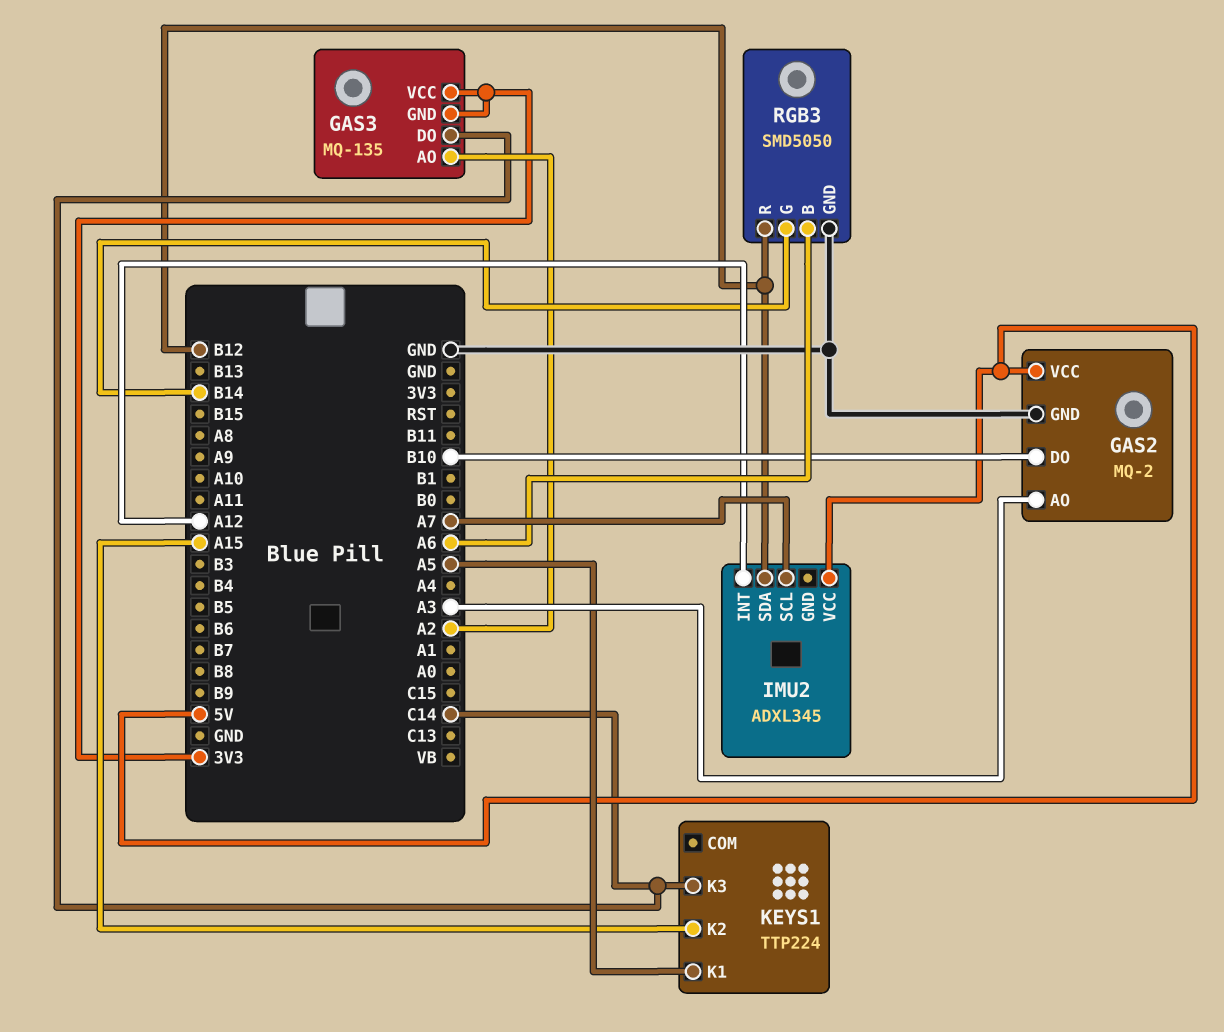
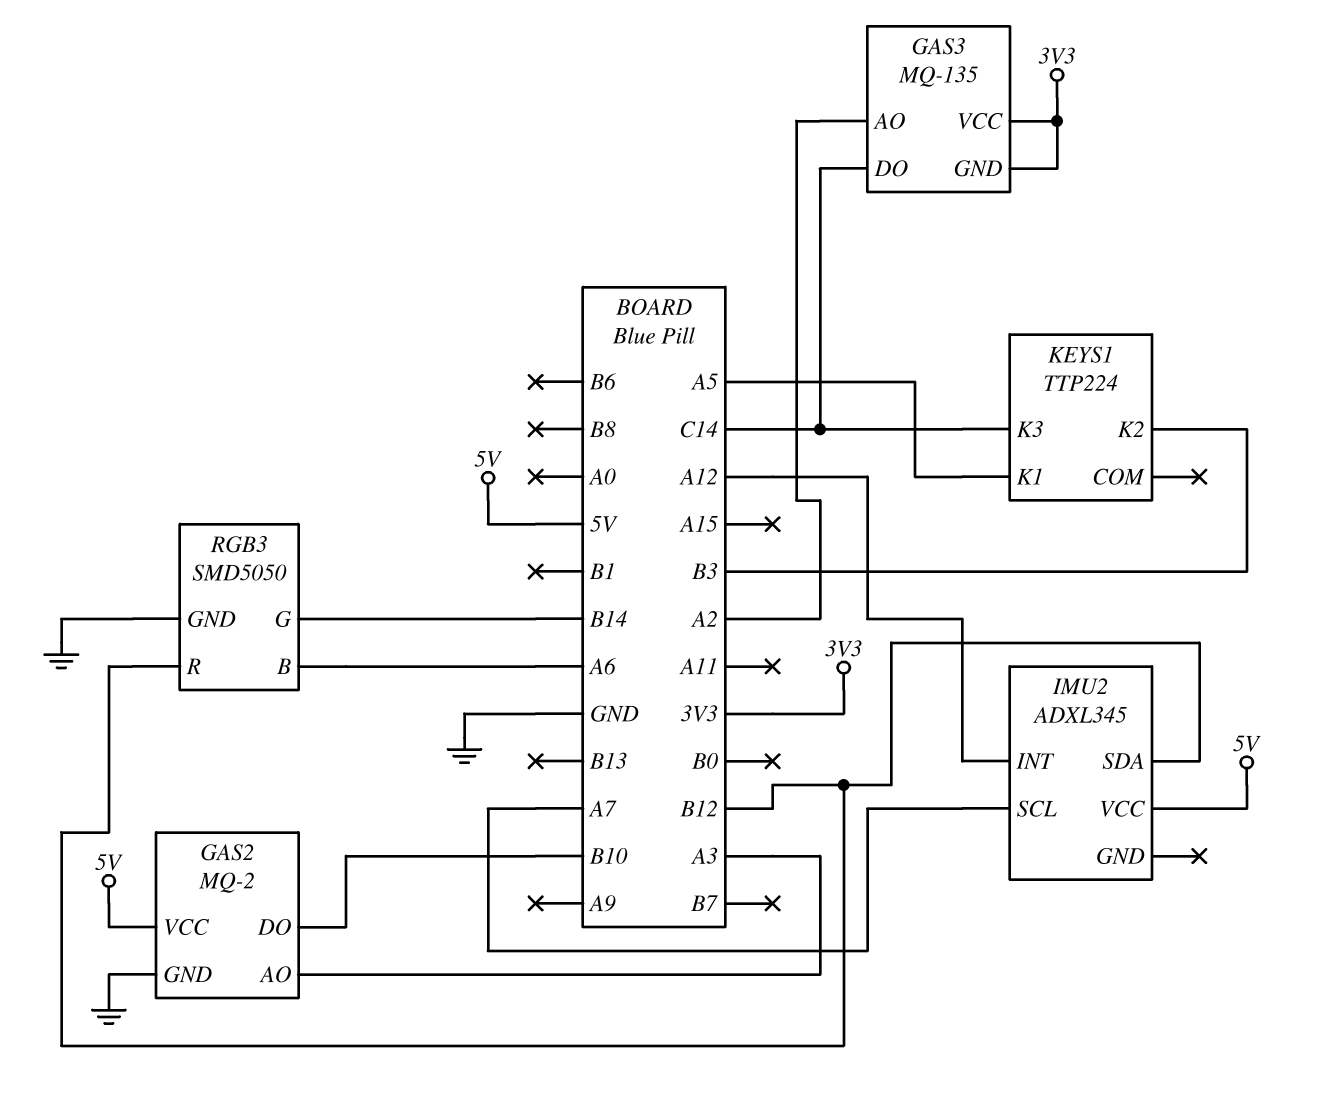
KEYS1 pin K2: A15 -> B3

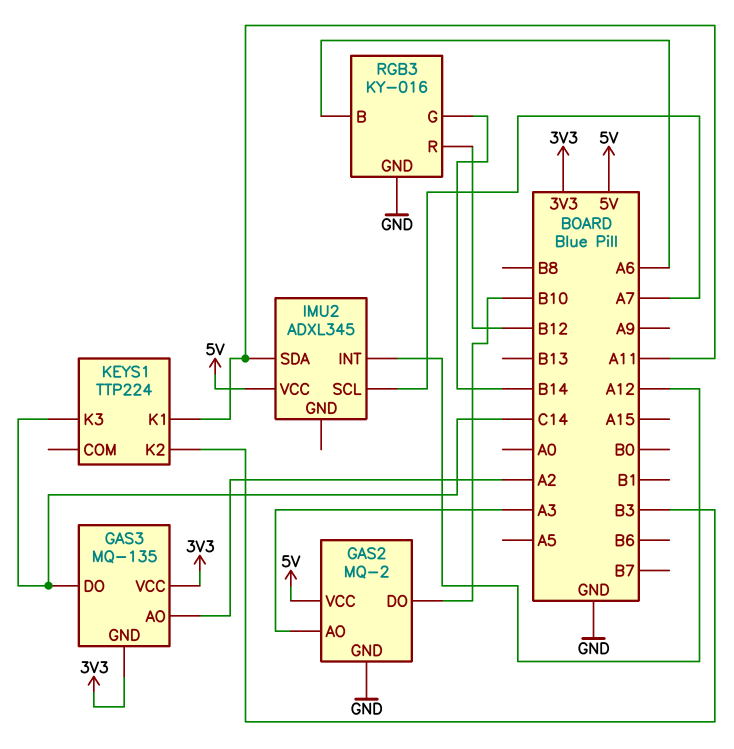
IMU2 pin SDA: B12 -> A11
KEYS1 pin K1: A5 -> A11
RGB3: SMD5050 -> KY-016

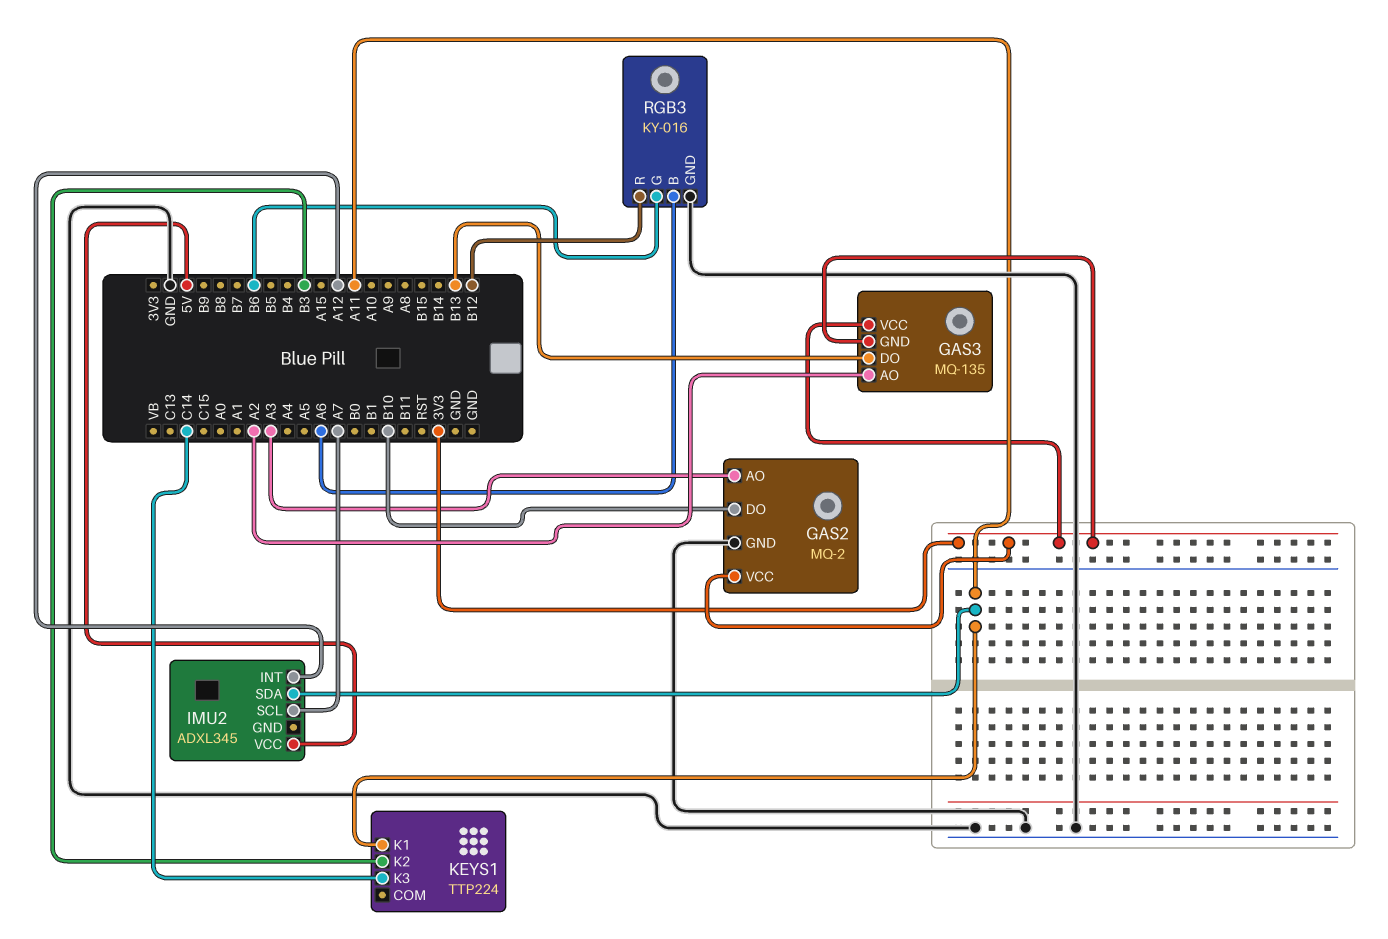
GAS2 pin VCC: 5V -> 3V3
GAS3 pin DO: C14 -> B13
RGB3 pin G: B14 -> B6

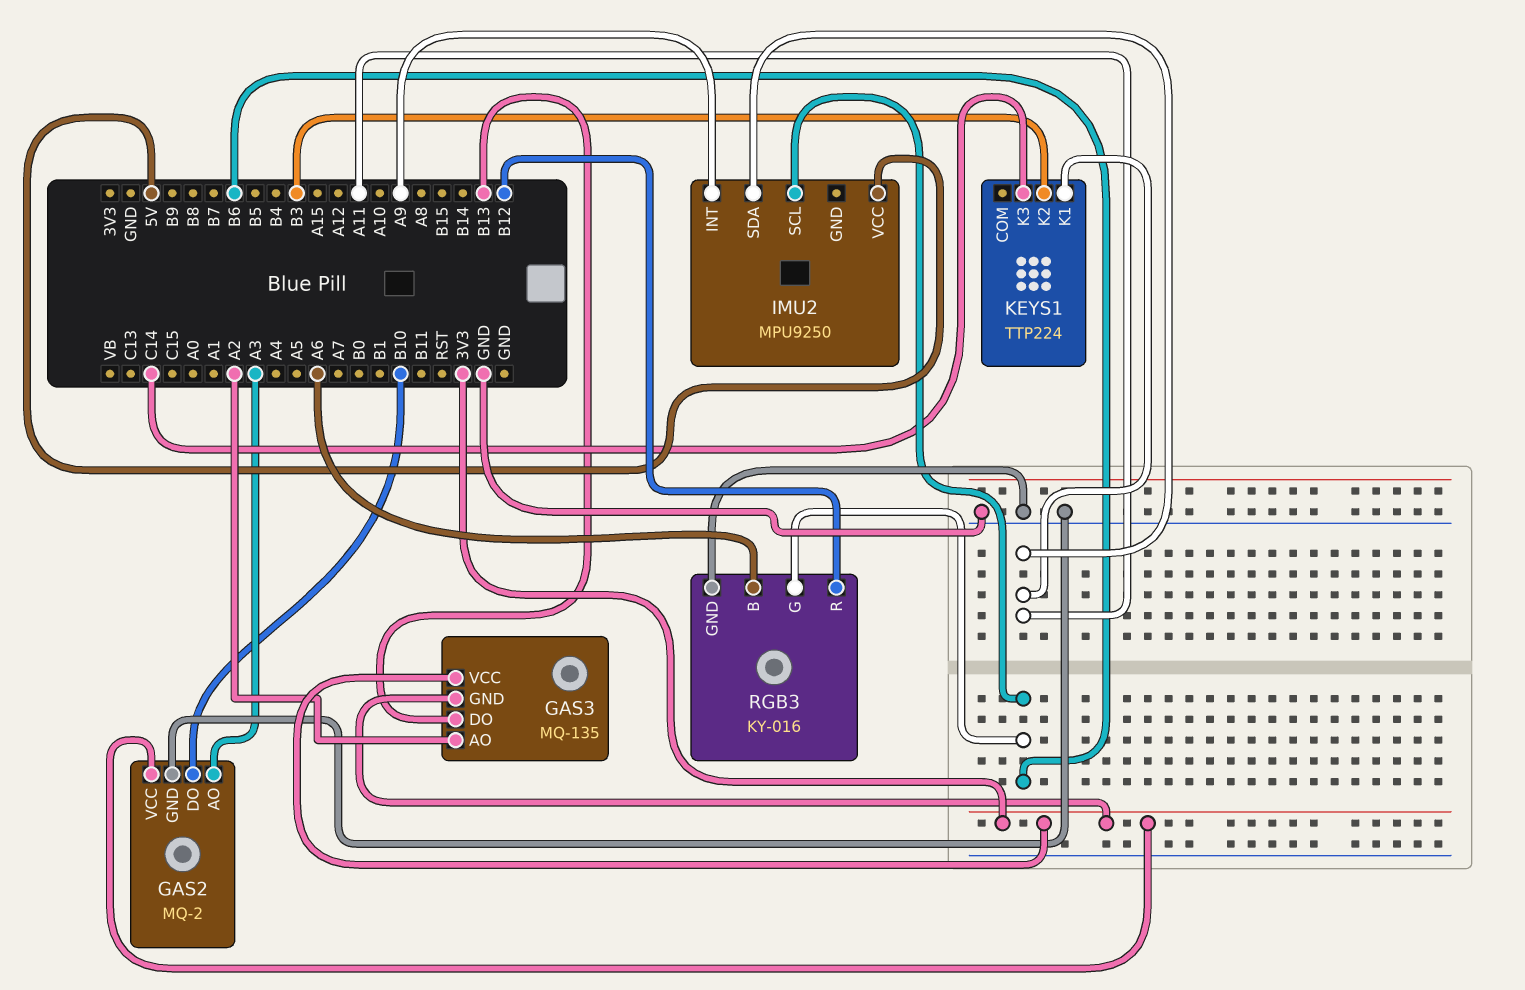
IMU2: ADXL345 -> MPU9250
IMU2 pin INT: A12 -> A9
IMU2 pin SCL: A7 -> B6

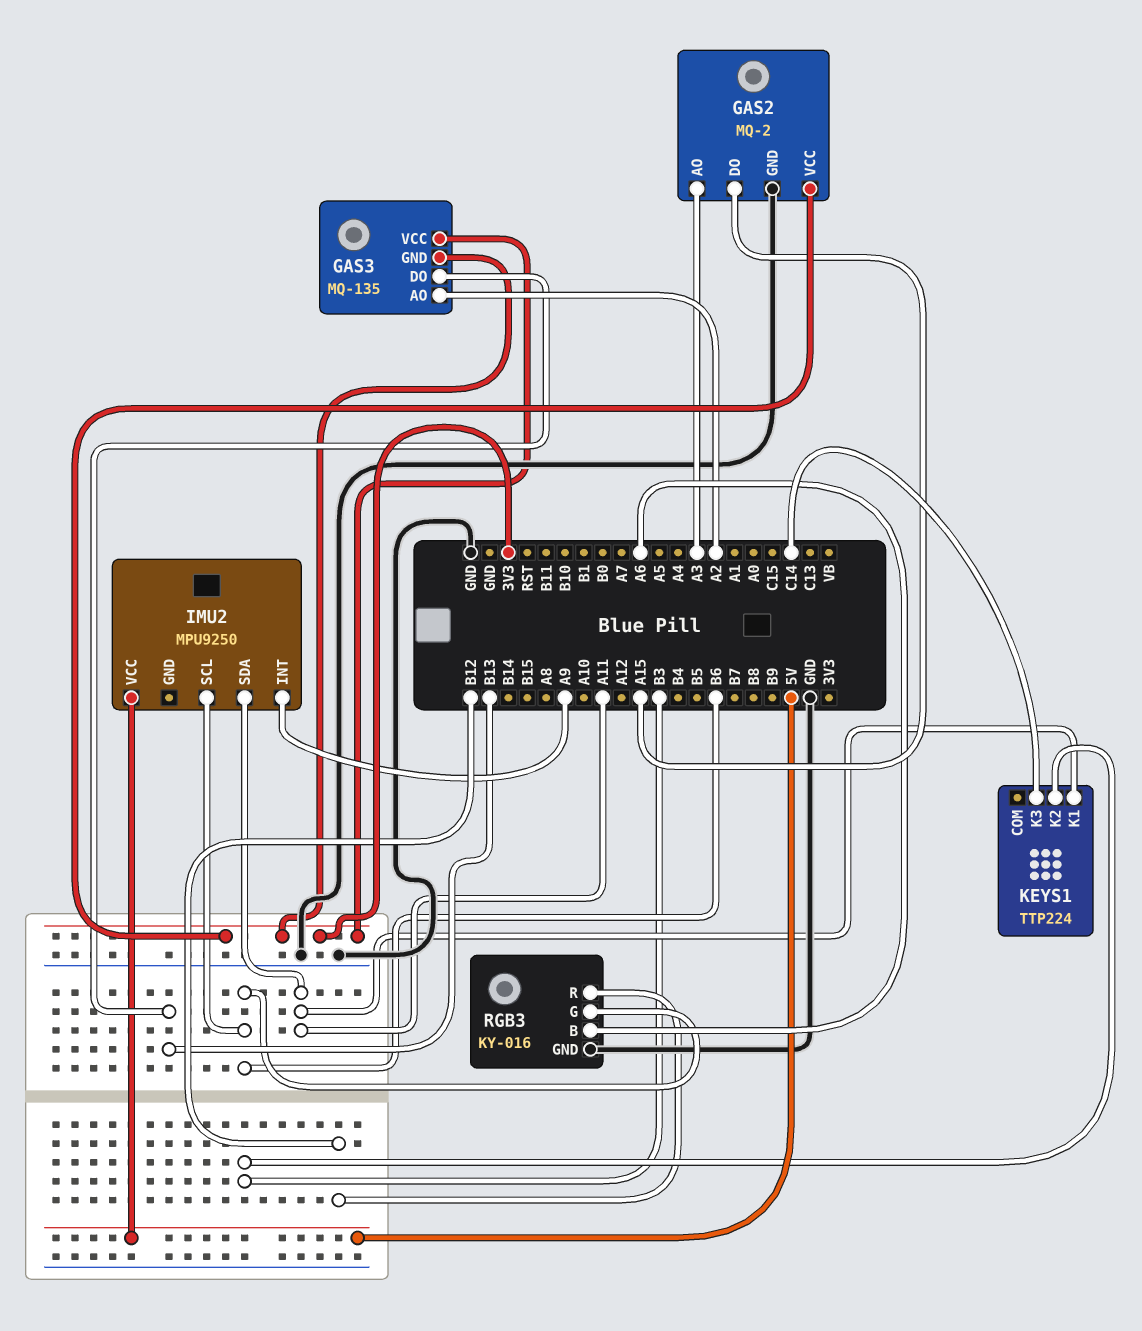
GAS2 pin DO: B10 -> A15

